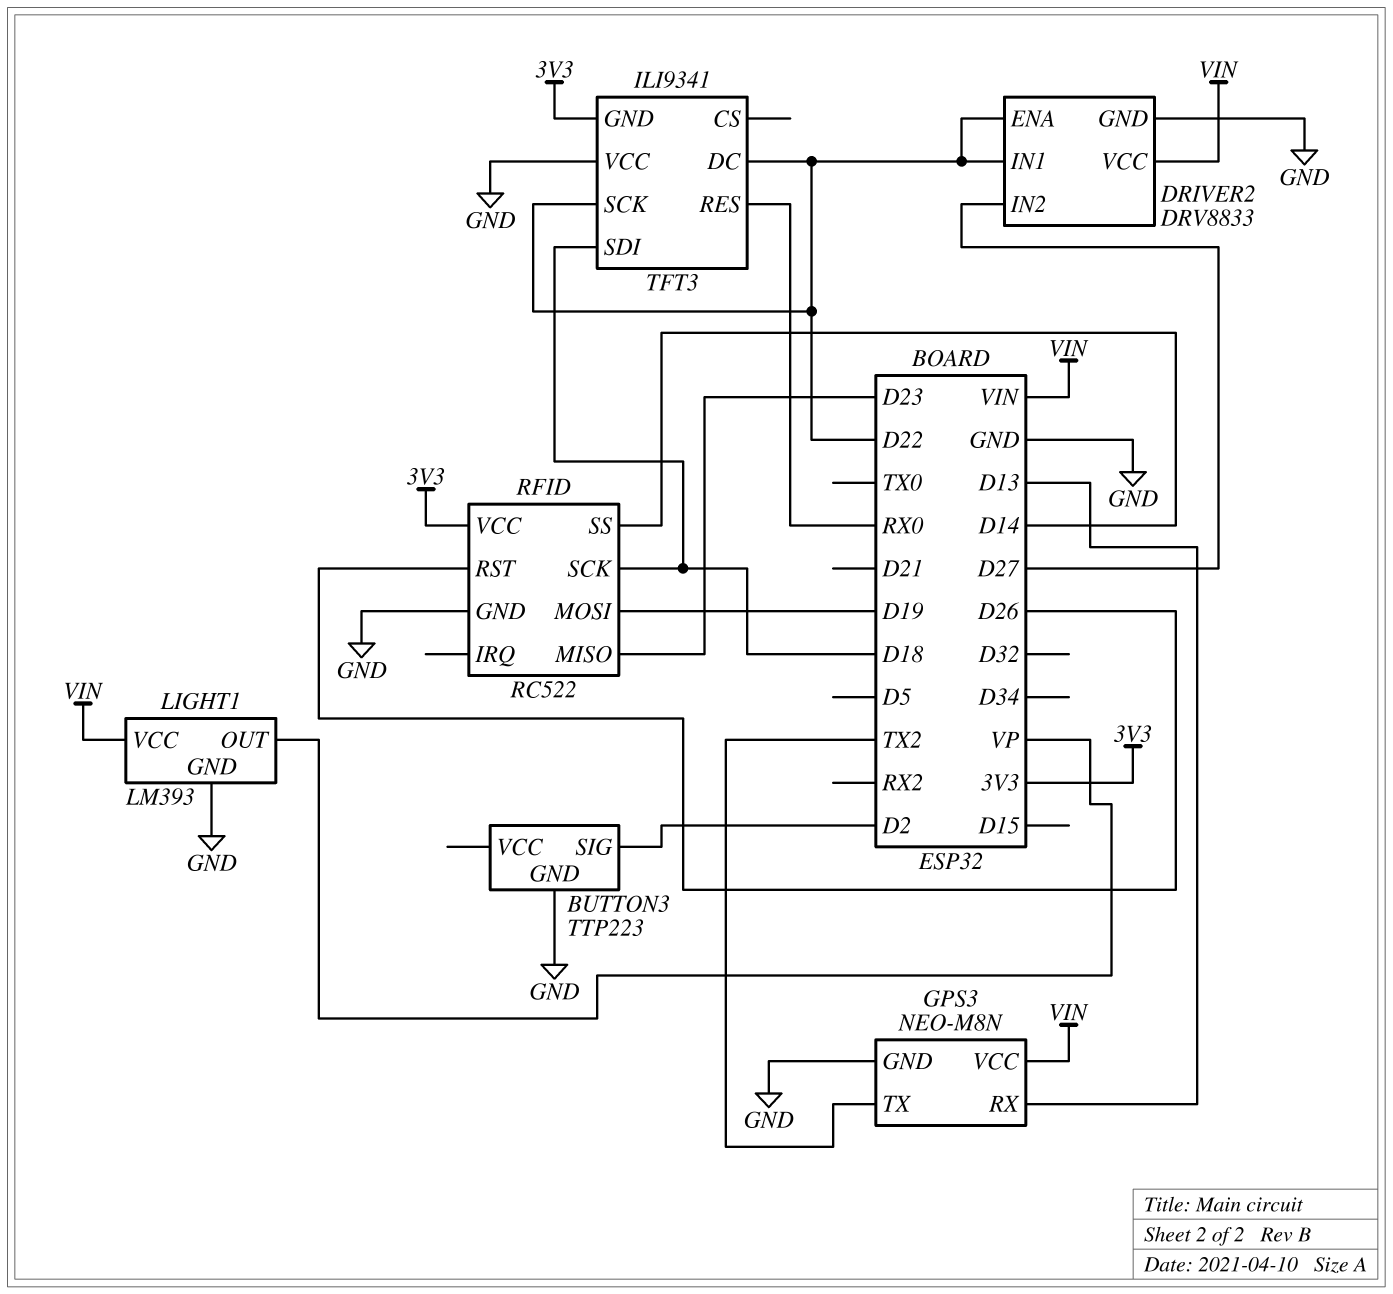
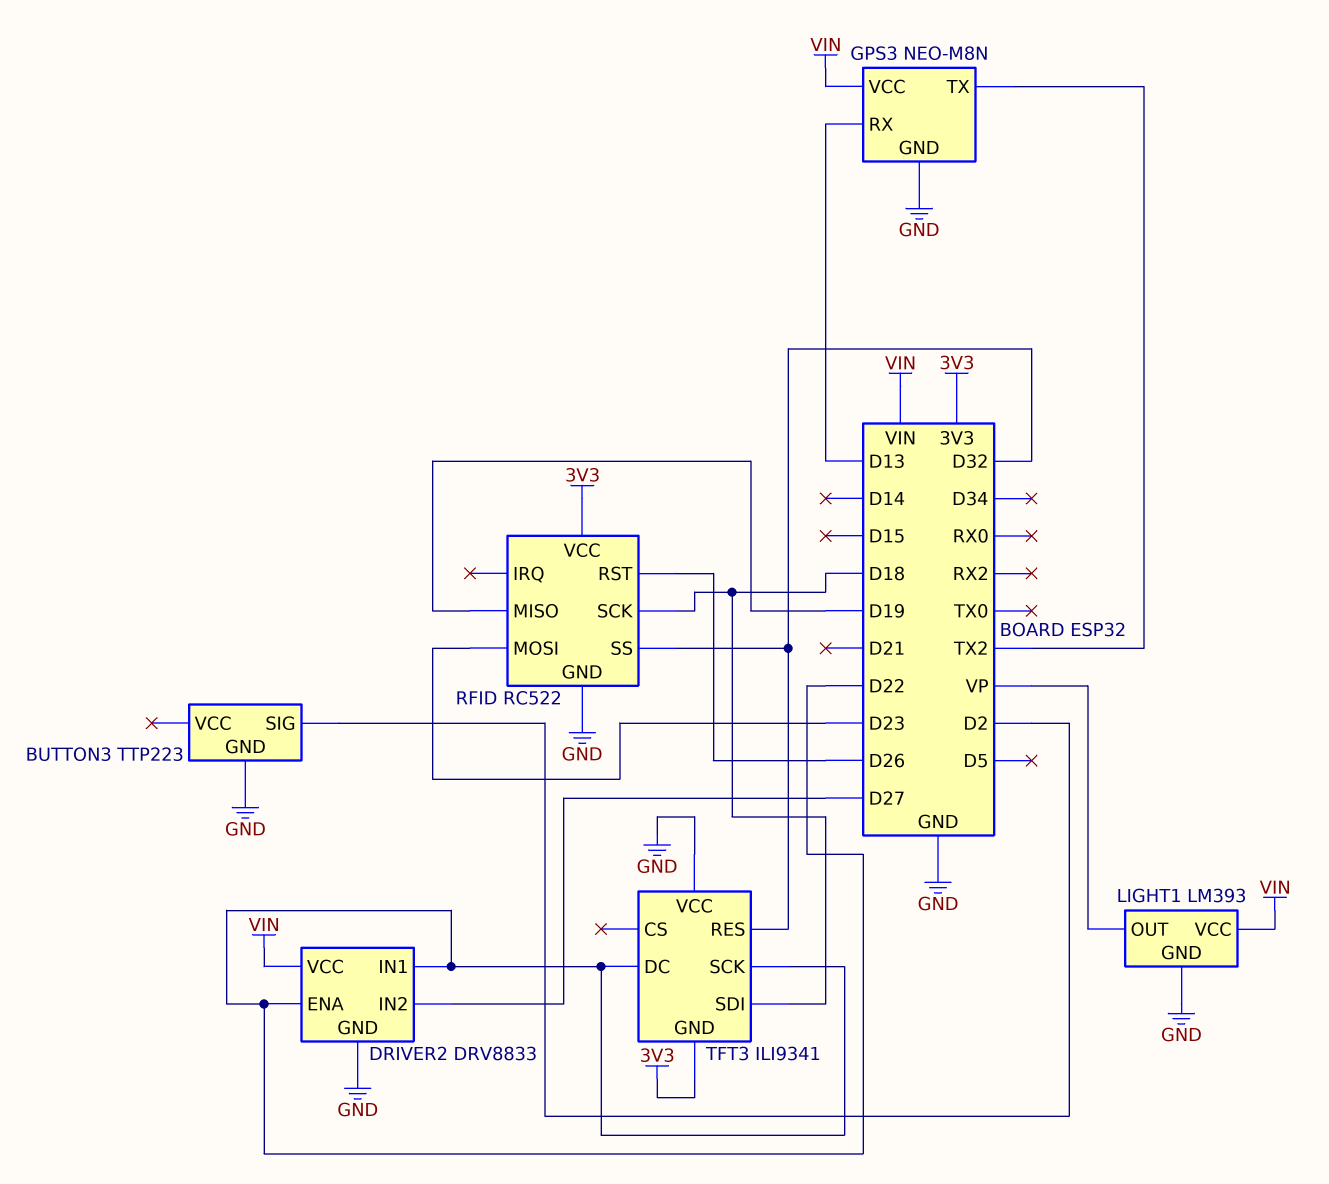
RFID pin MISO: D23 -> D19
RFID pin MOSI: D19 -> D23
RFID pin SS: D14 -> D32
TFT3 pin RES: RX0 -> D32

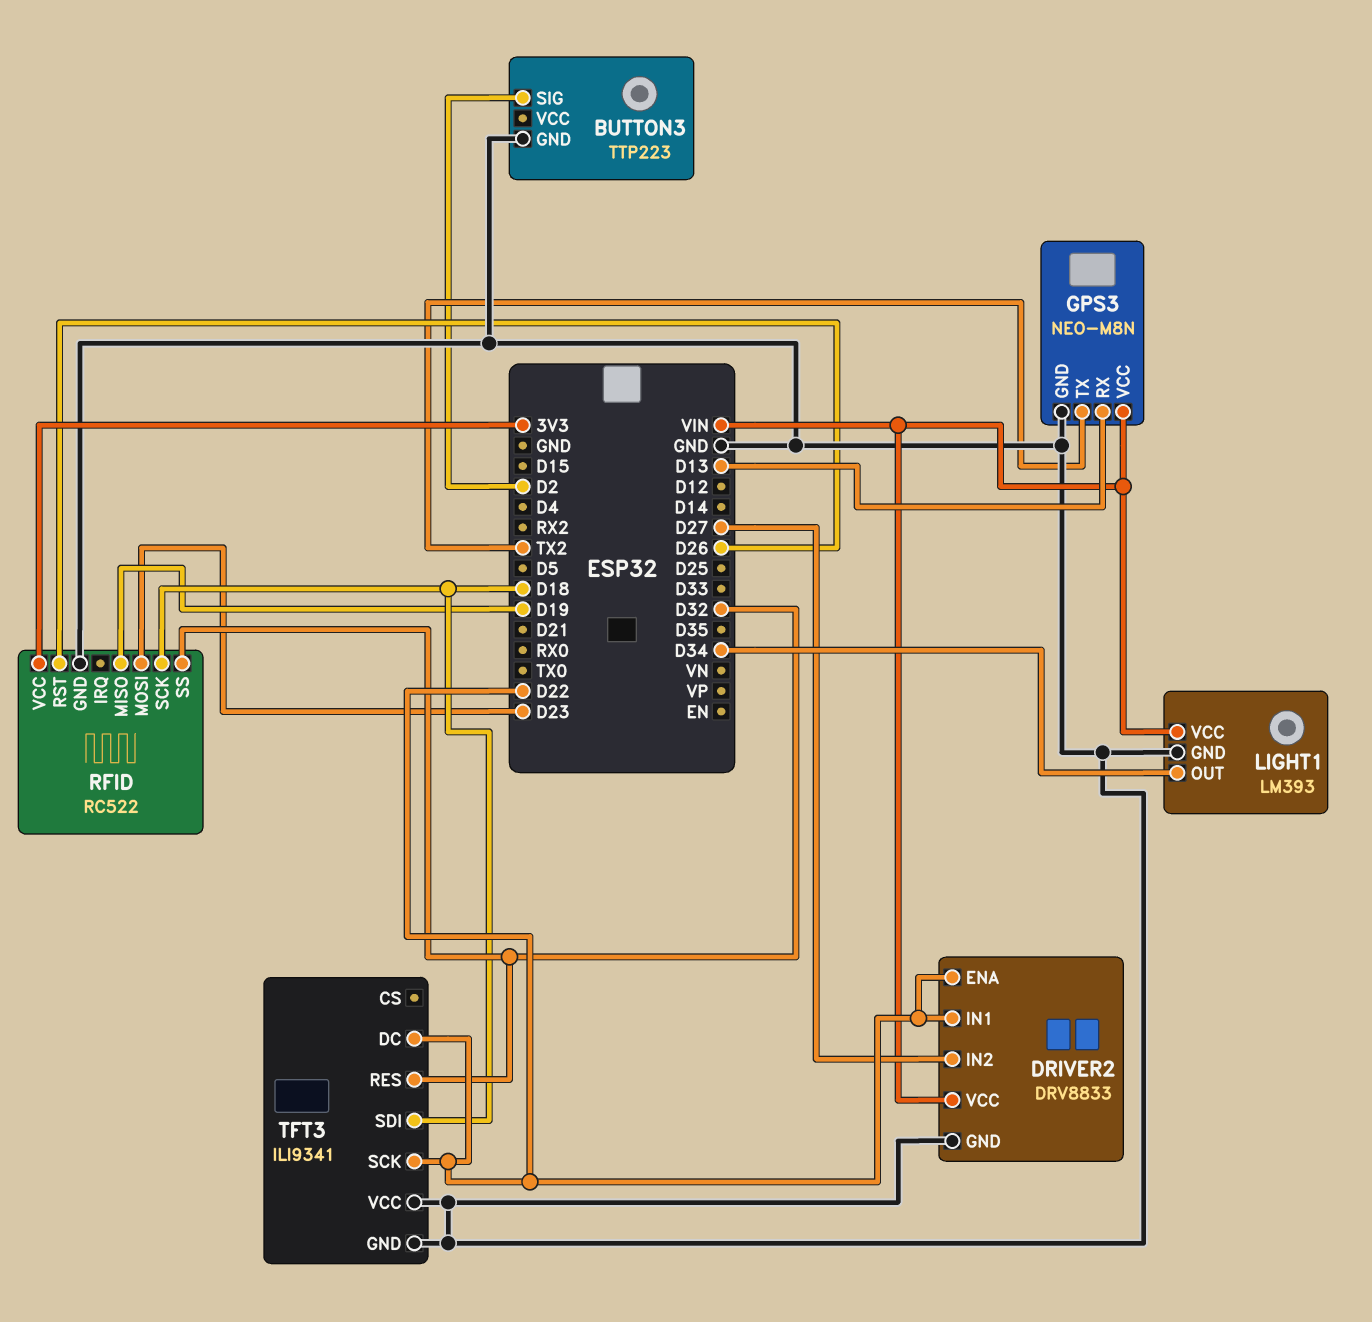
LIGHT1 pin OUT: VP -> D34
TFT3 pin GND: 3V3 -> GND

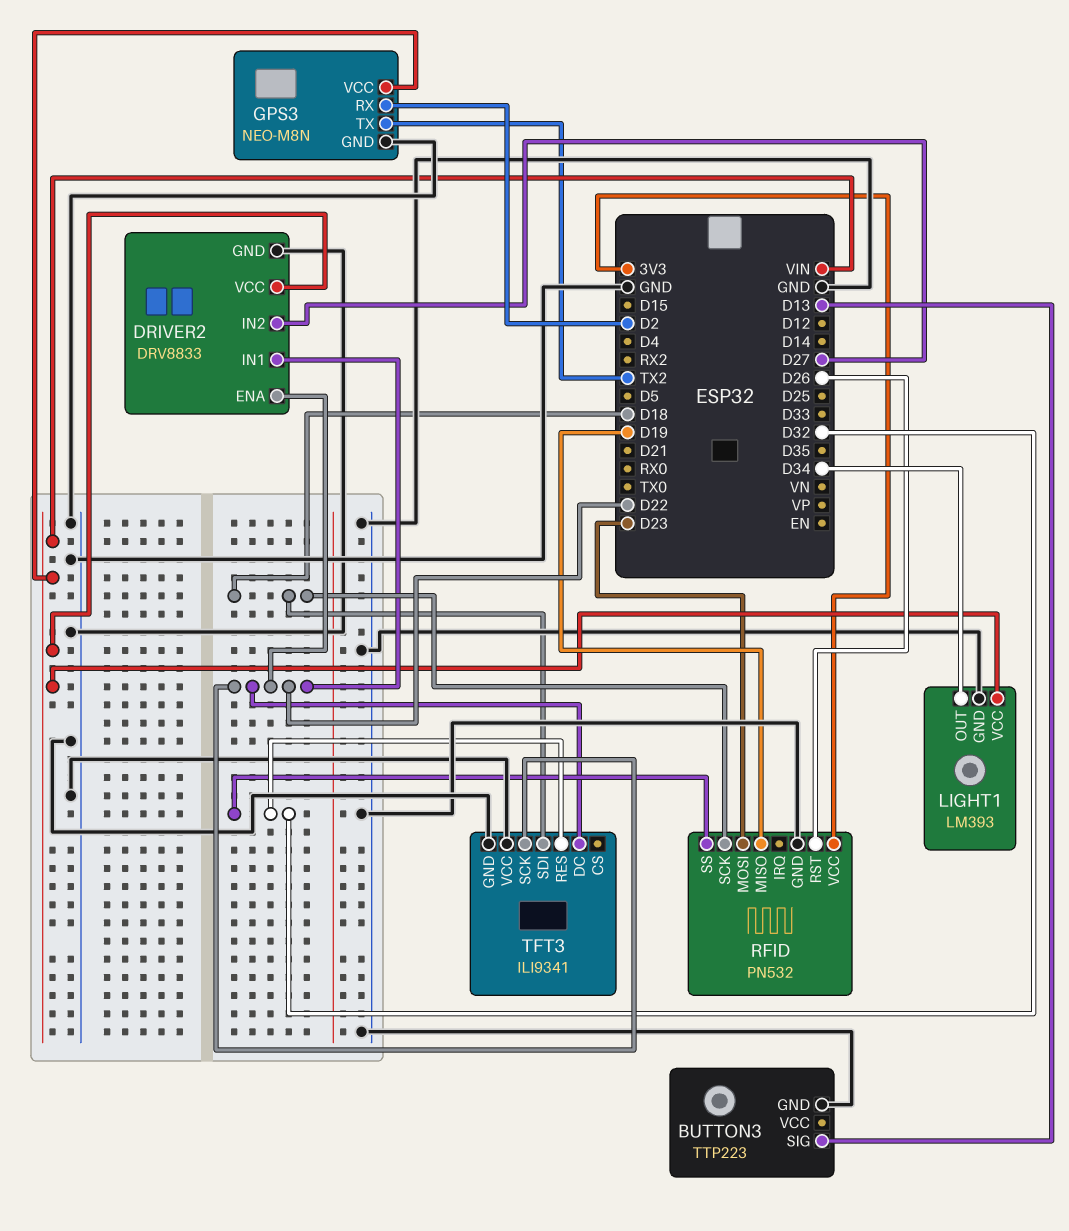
BUTTON3 pin SIG: D2 -> D13
GPS3 pin RX: D13 -> D2
RFID: RC522 -> PN532

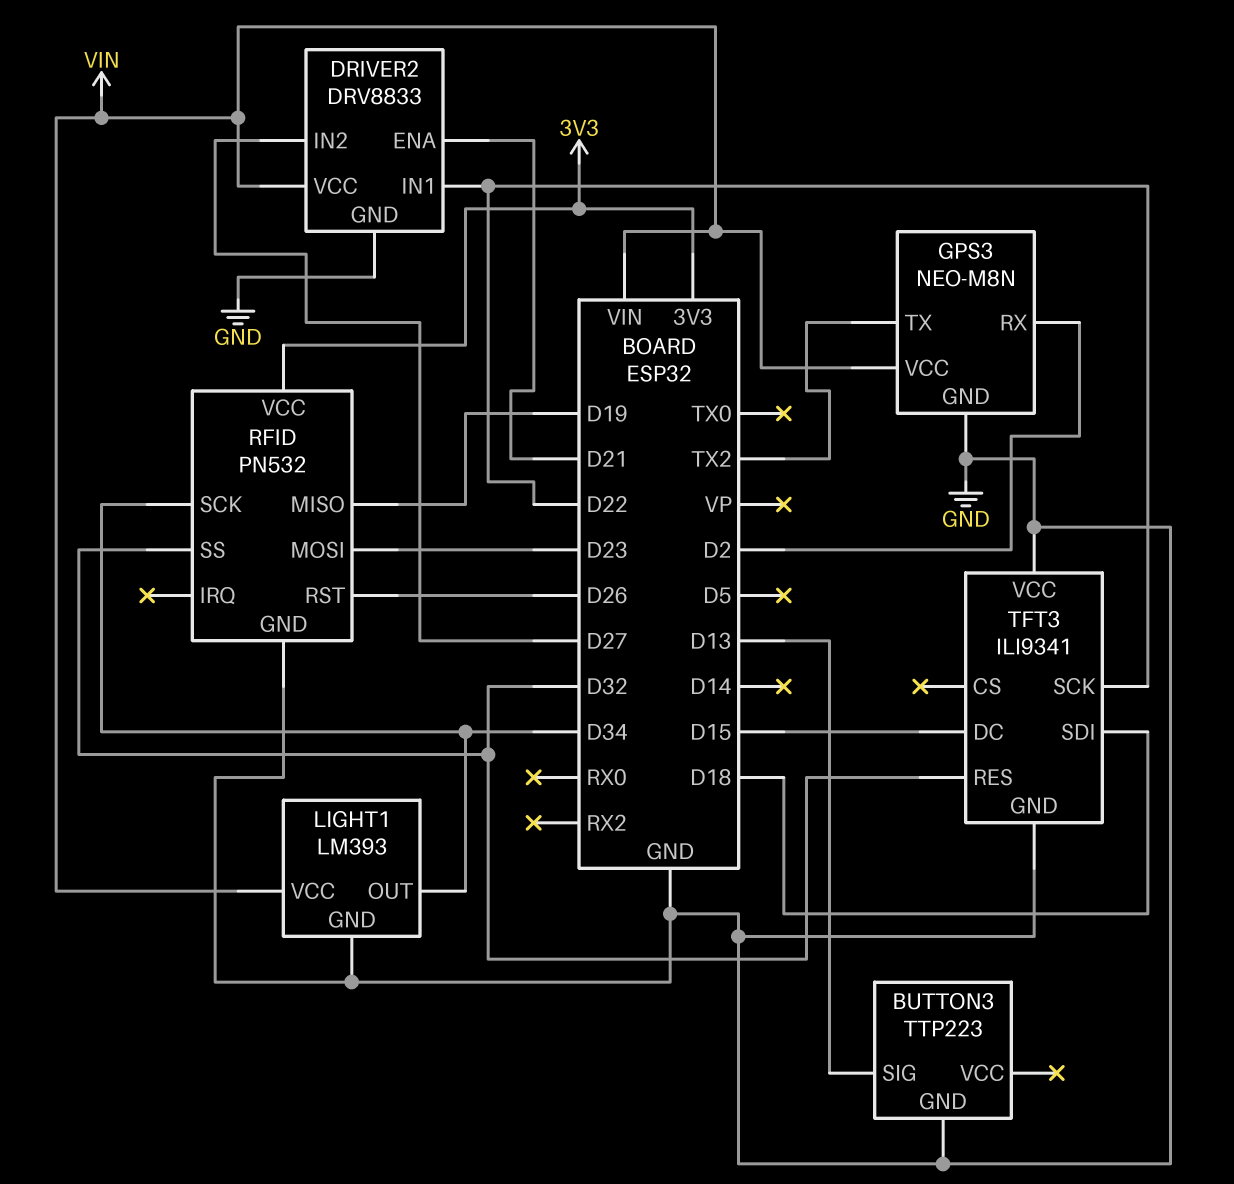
DRIVER2 pin ENA: D22 -> D21
RFID pin SCK: D18 -> D34
TFT3 pin DC: D22 -> D15

